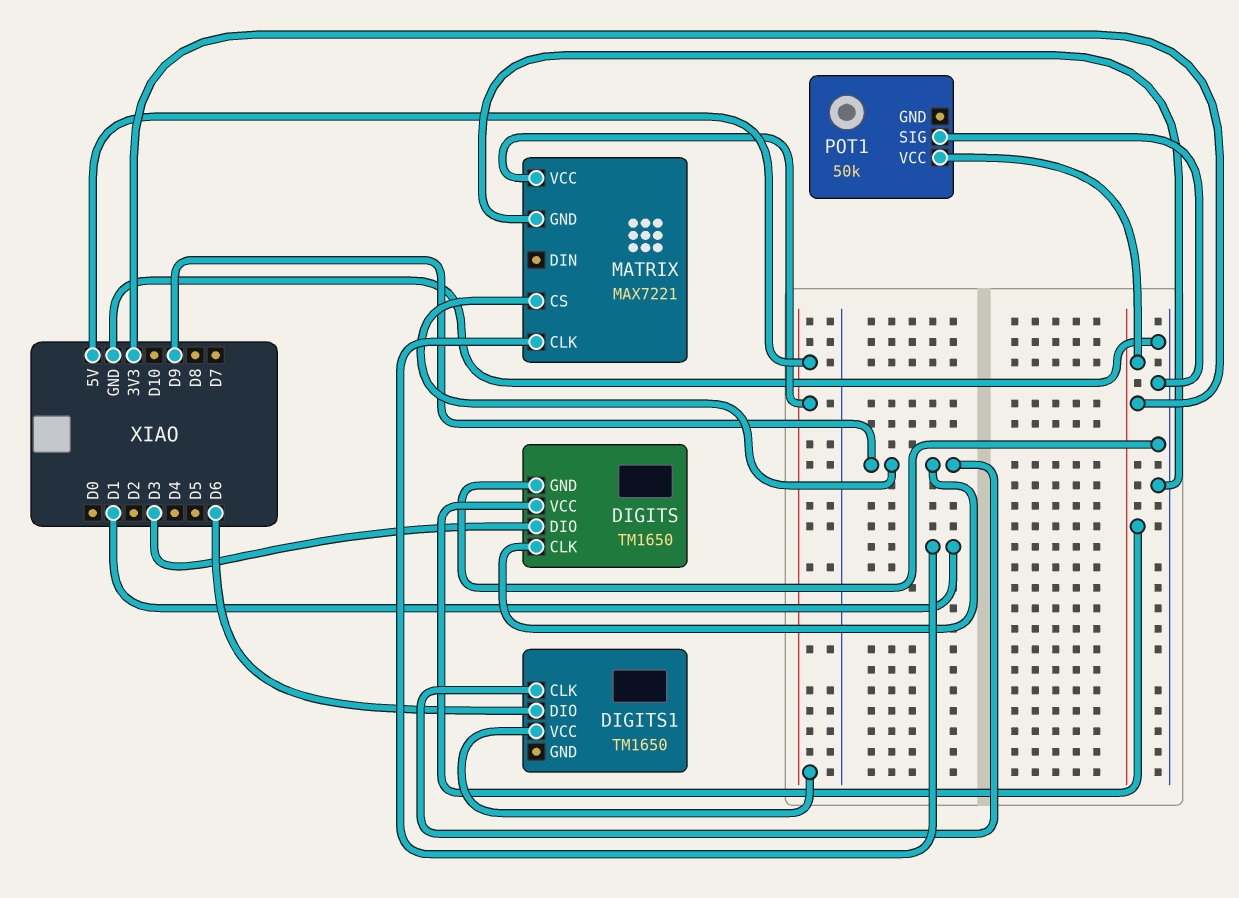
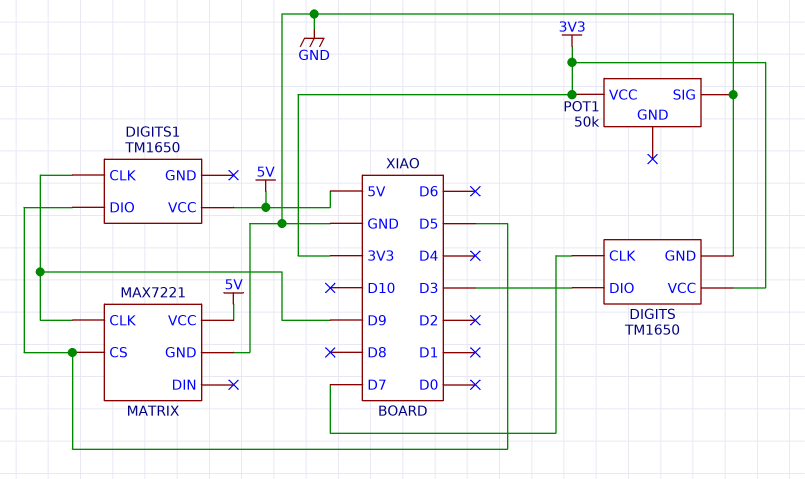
DIGITS pin CLK: D9 -> D7
DIGITS1 pin DIO: D6 -> D5
MATRIX pin CLK: D1 -> D9
MATRIX pin CS: D9 -> D5

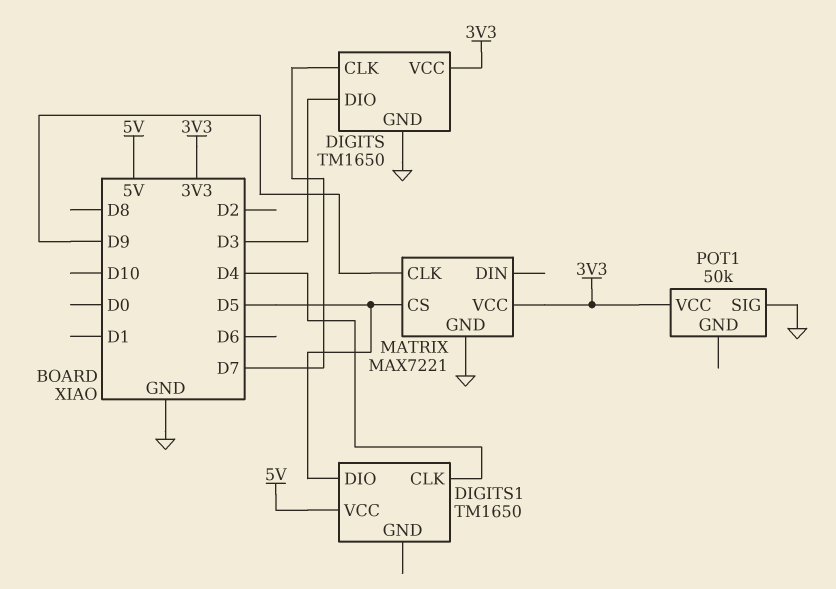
DIGITS1 pin CLK: D9 -> D4
MATRIX pin VCC: 5V -> 3V3

